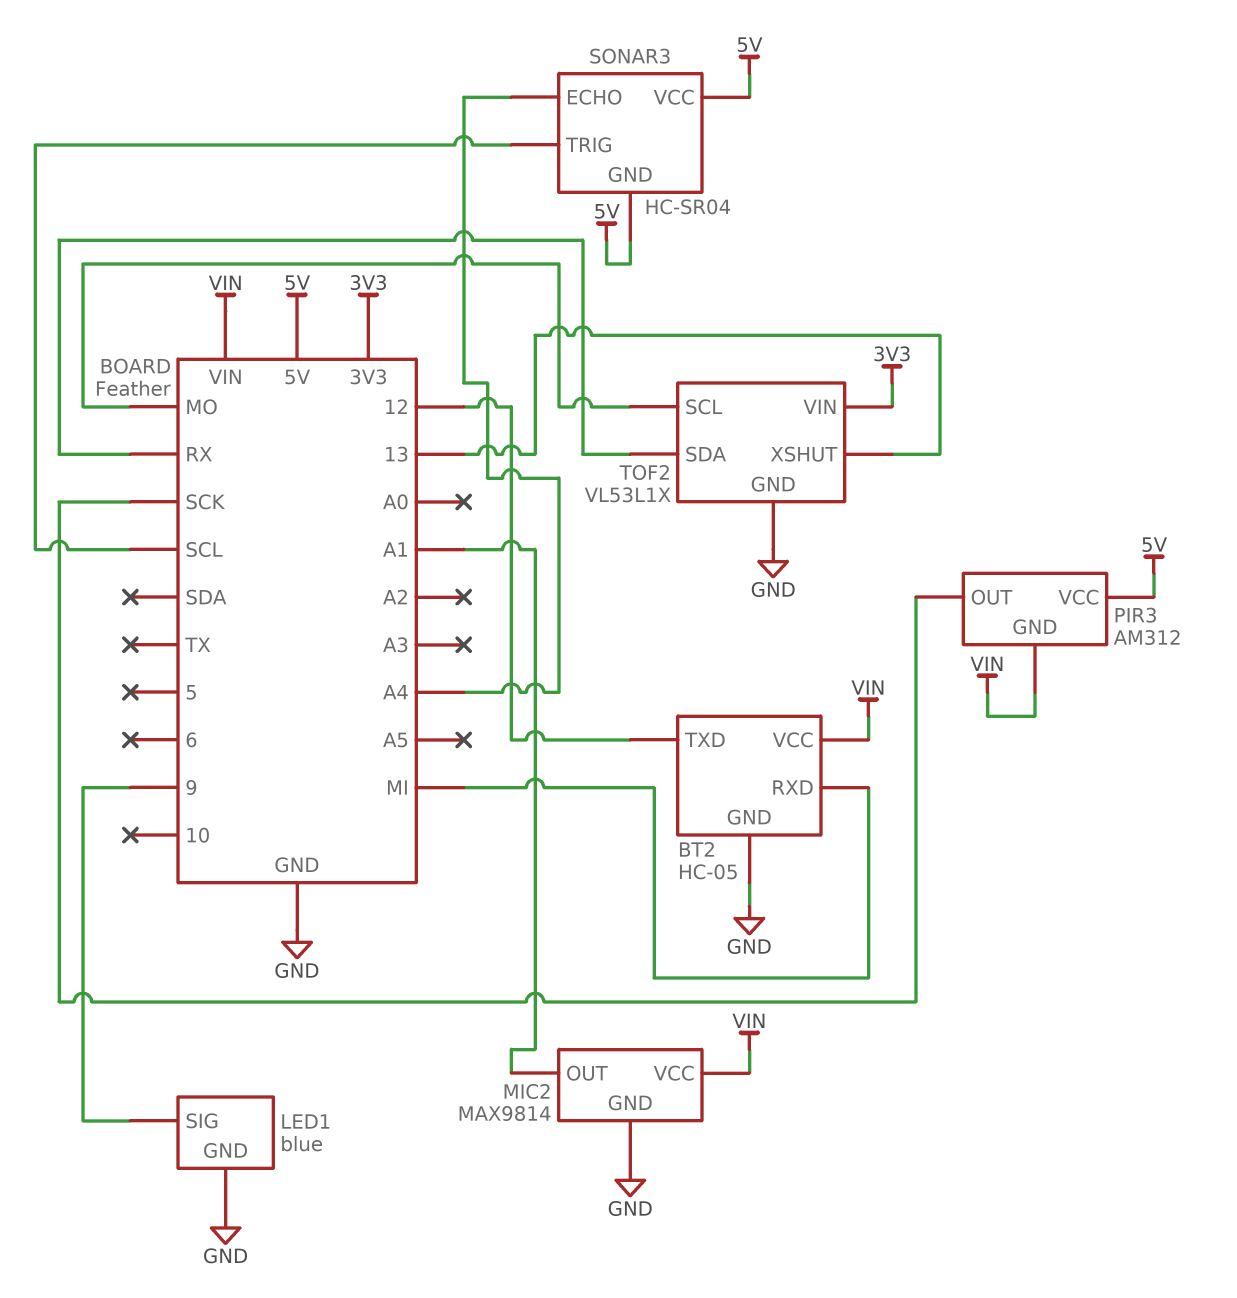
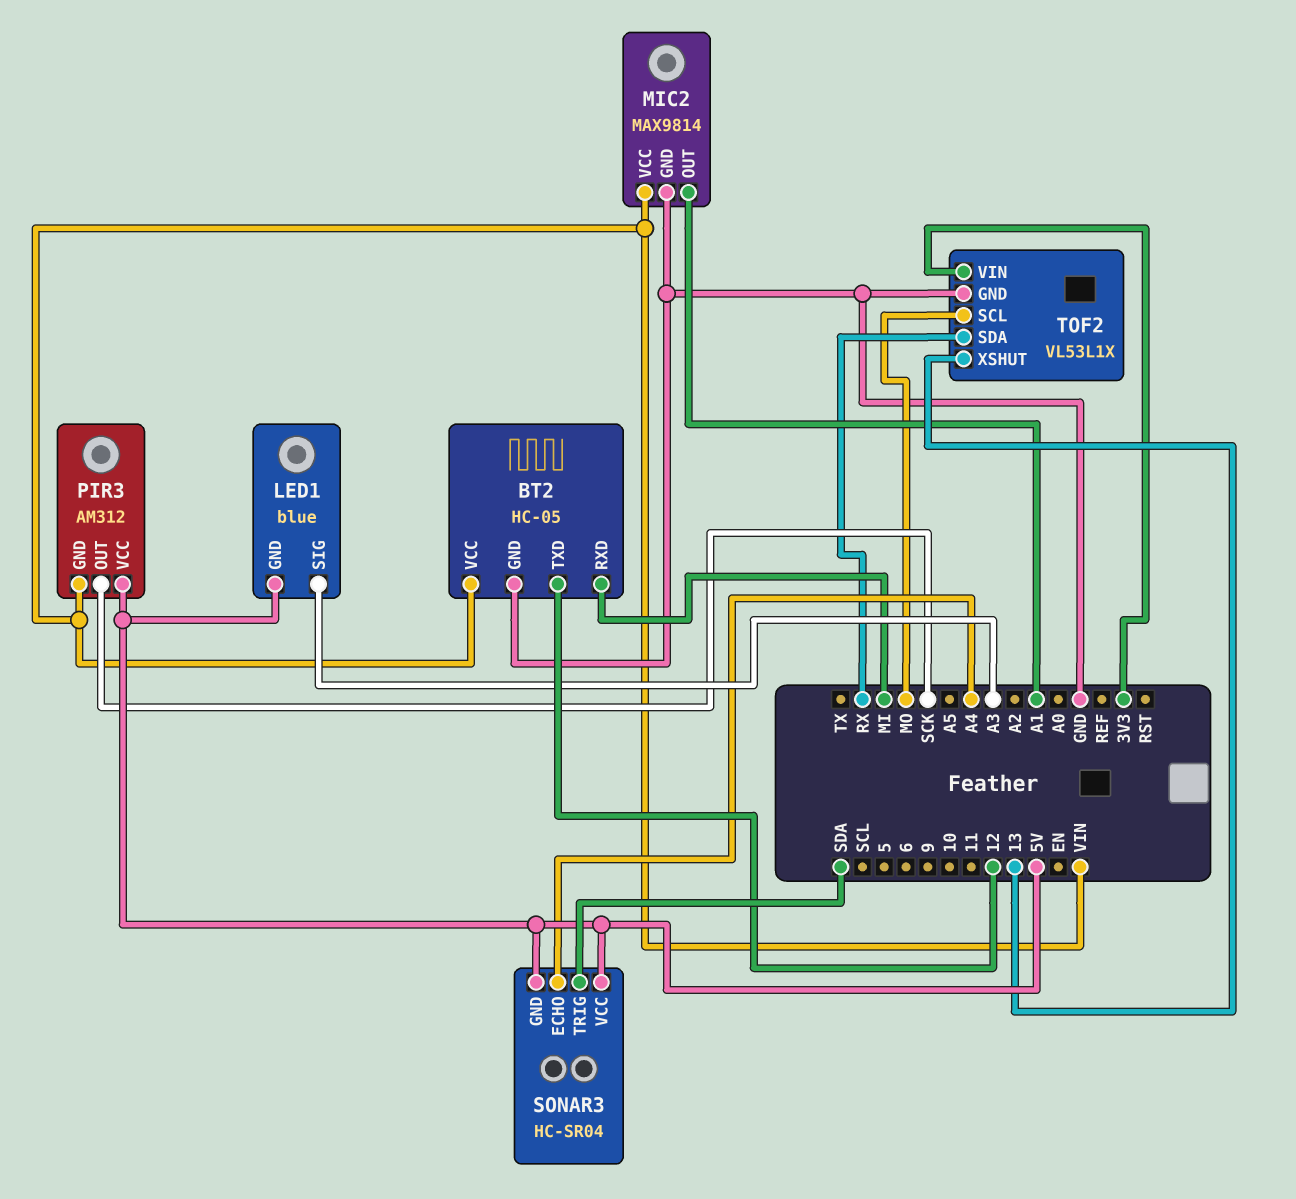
LED1 pin GND: GND -> 5V
LED1 pin SIG: 9 -> A3
SONAR3 pin TRIG: SCL -> SDA

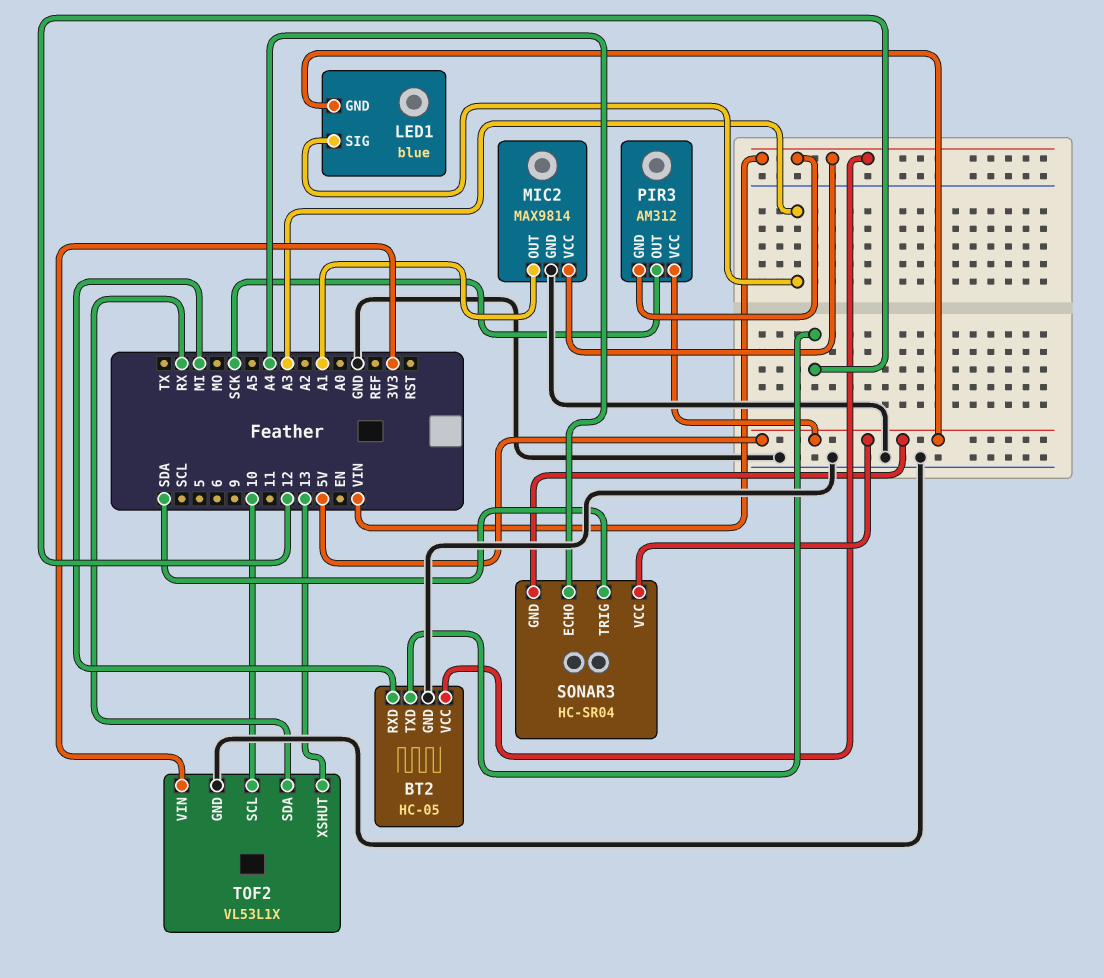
TOF2 pin SCL: MO -> 10

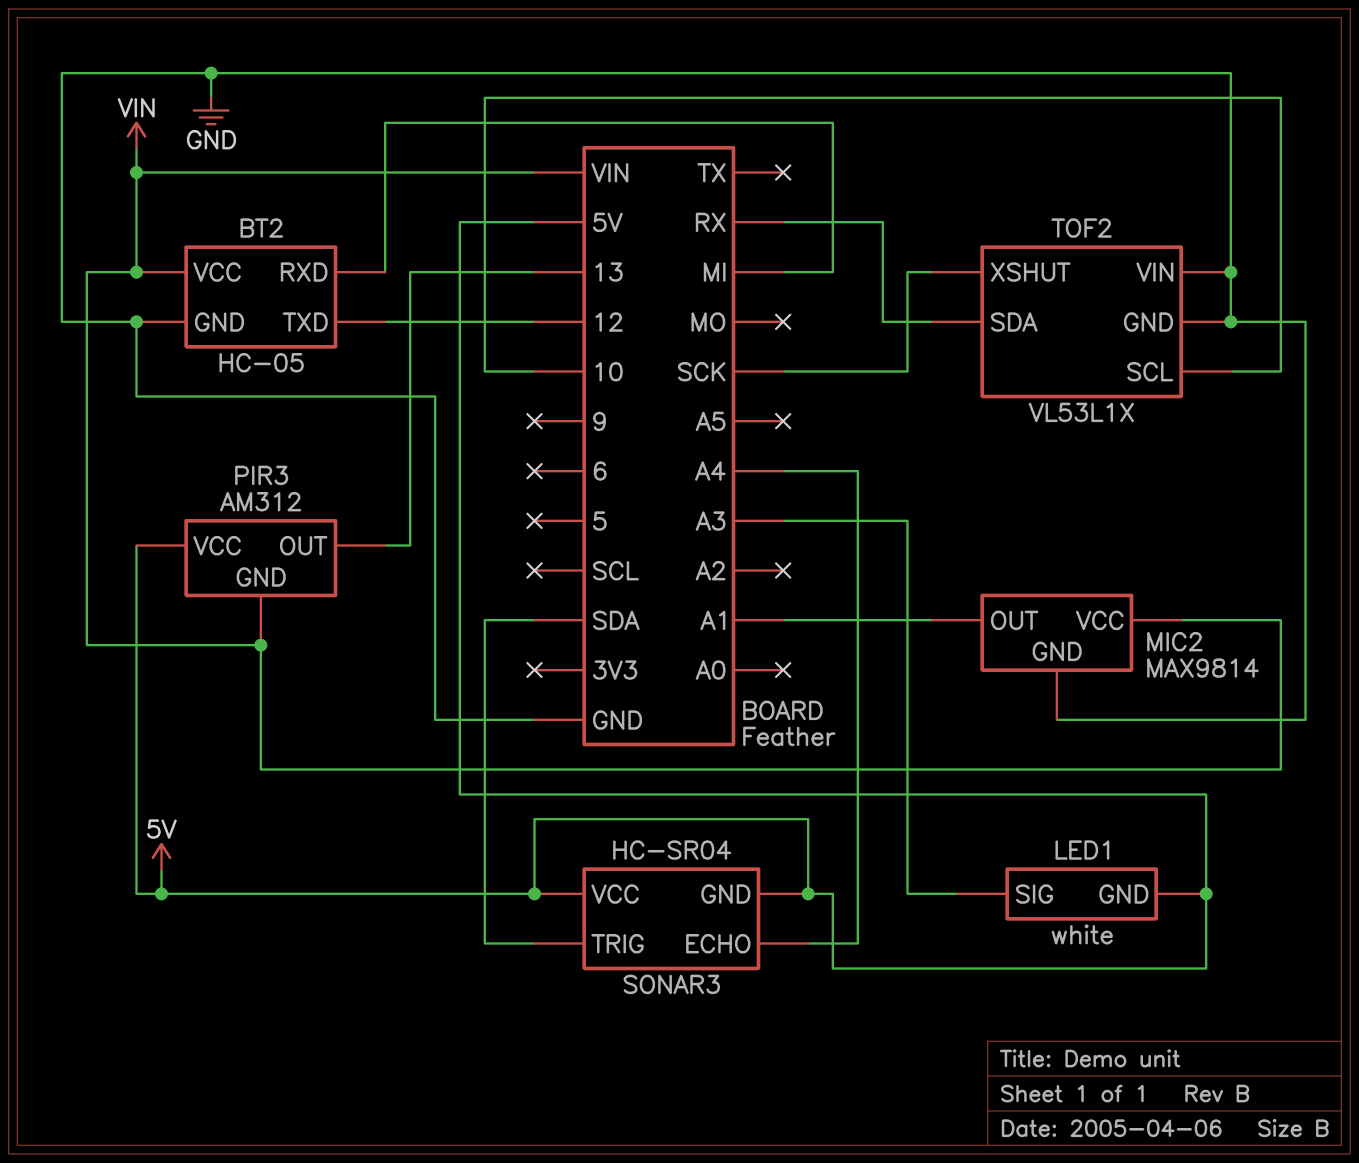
LED1: blue -> white
PIR3 pin OUT: SCK -> 13
TOF2 pin VIN: 3V3 -> GND
TOF2 pin XSHUT: 13 -> SCK

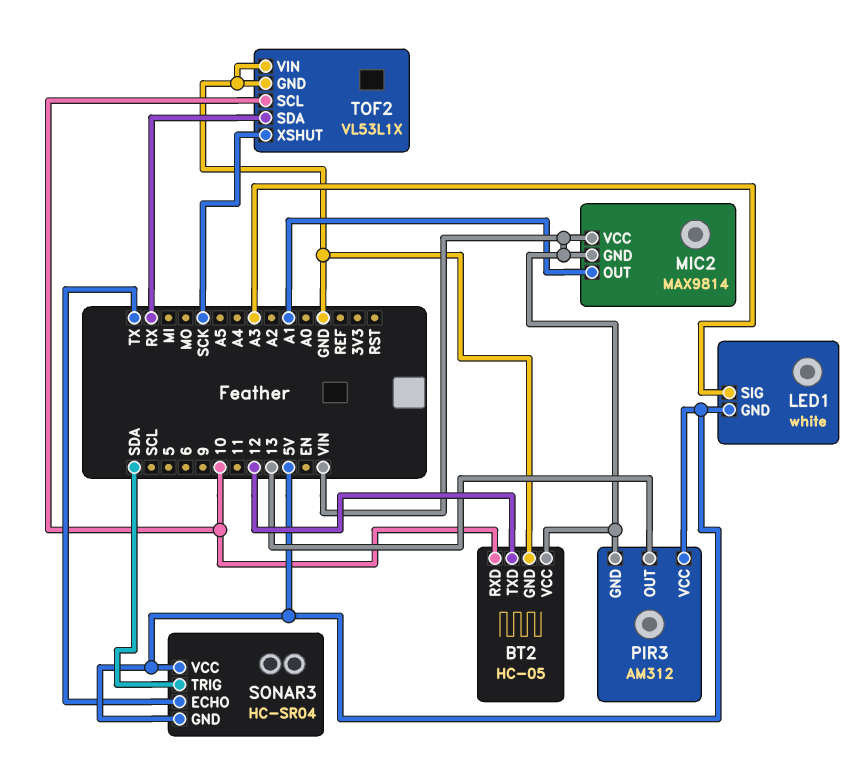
BT2 pin RXD: MI -> 10
MIC2 pin GND: GND -> VIN
SONAR3 pin ECHO: A4 -> TX

